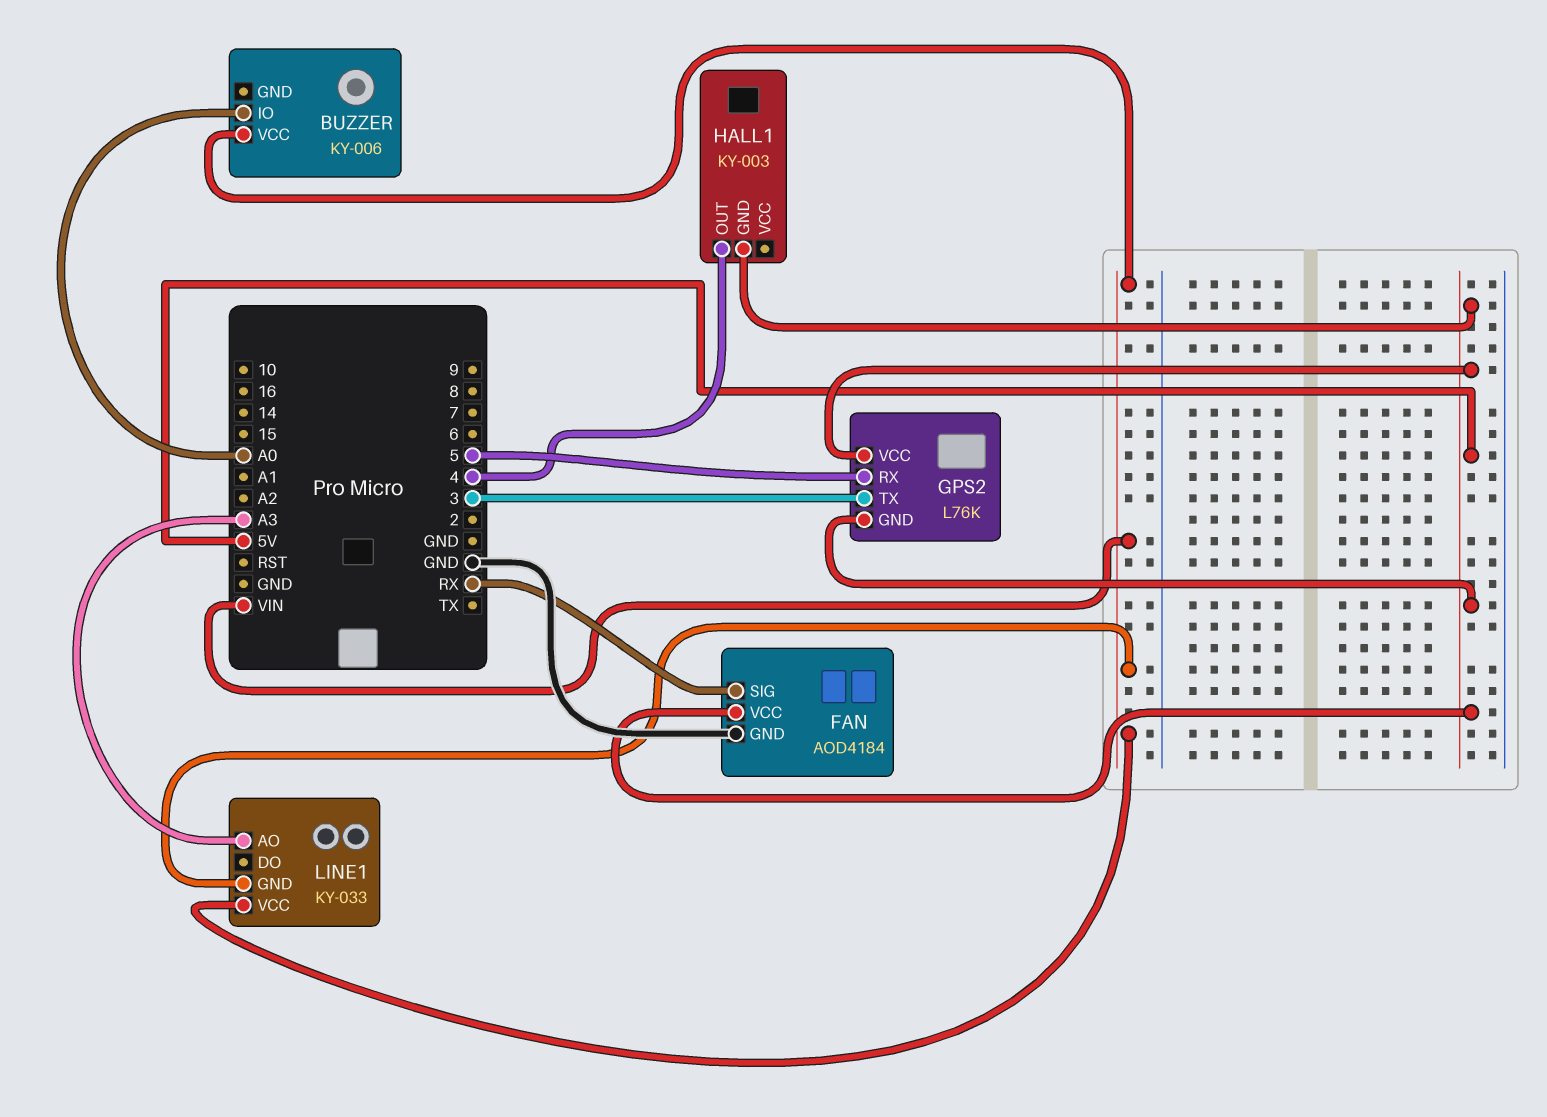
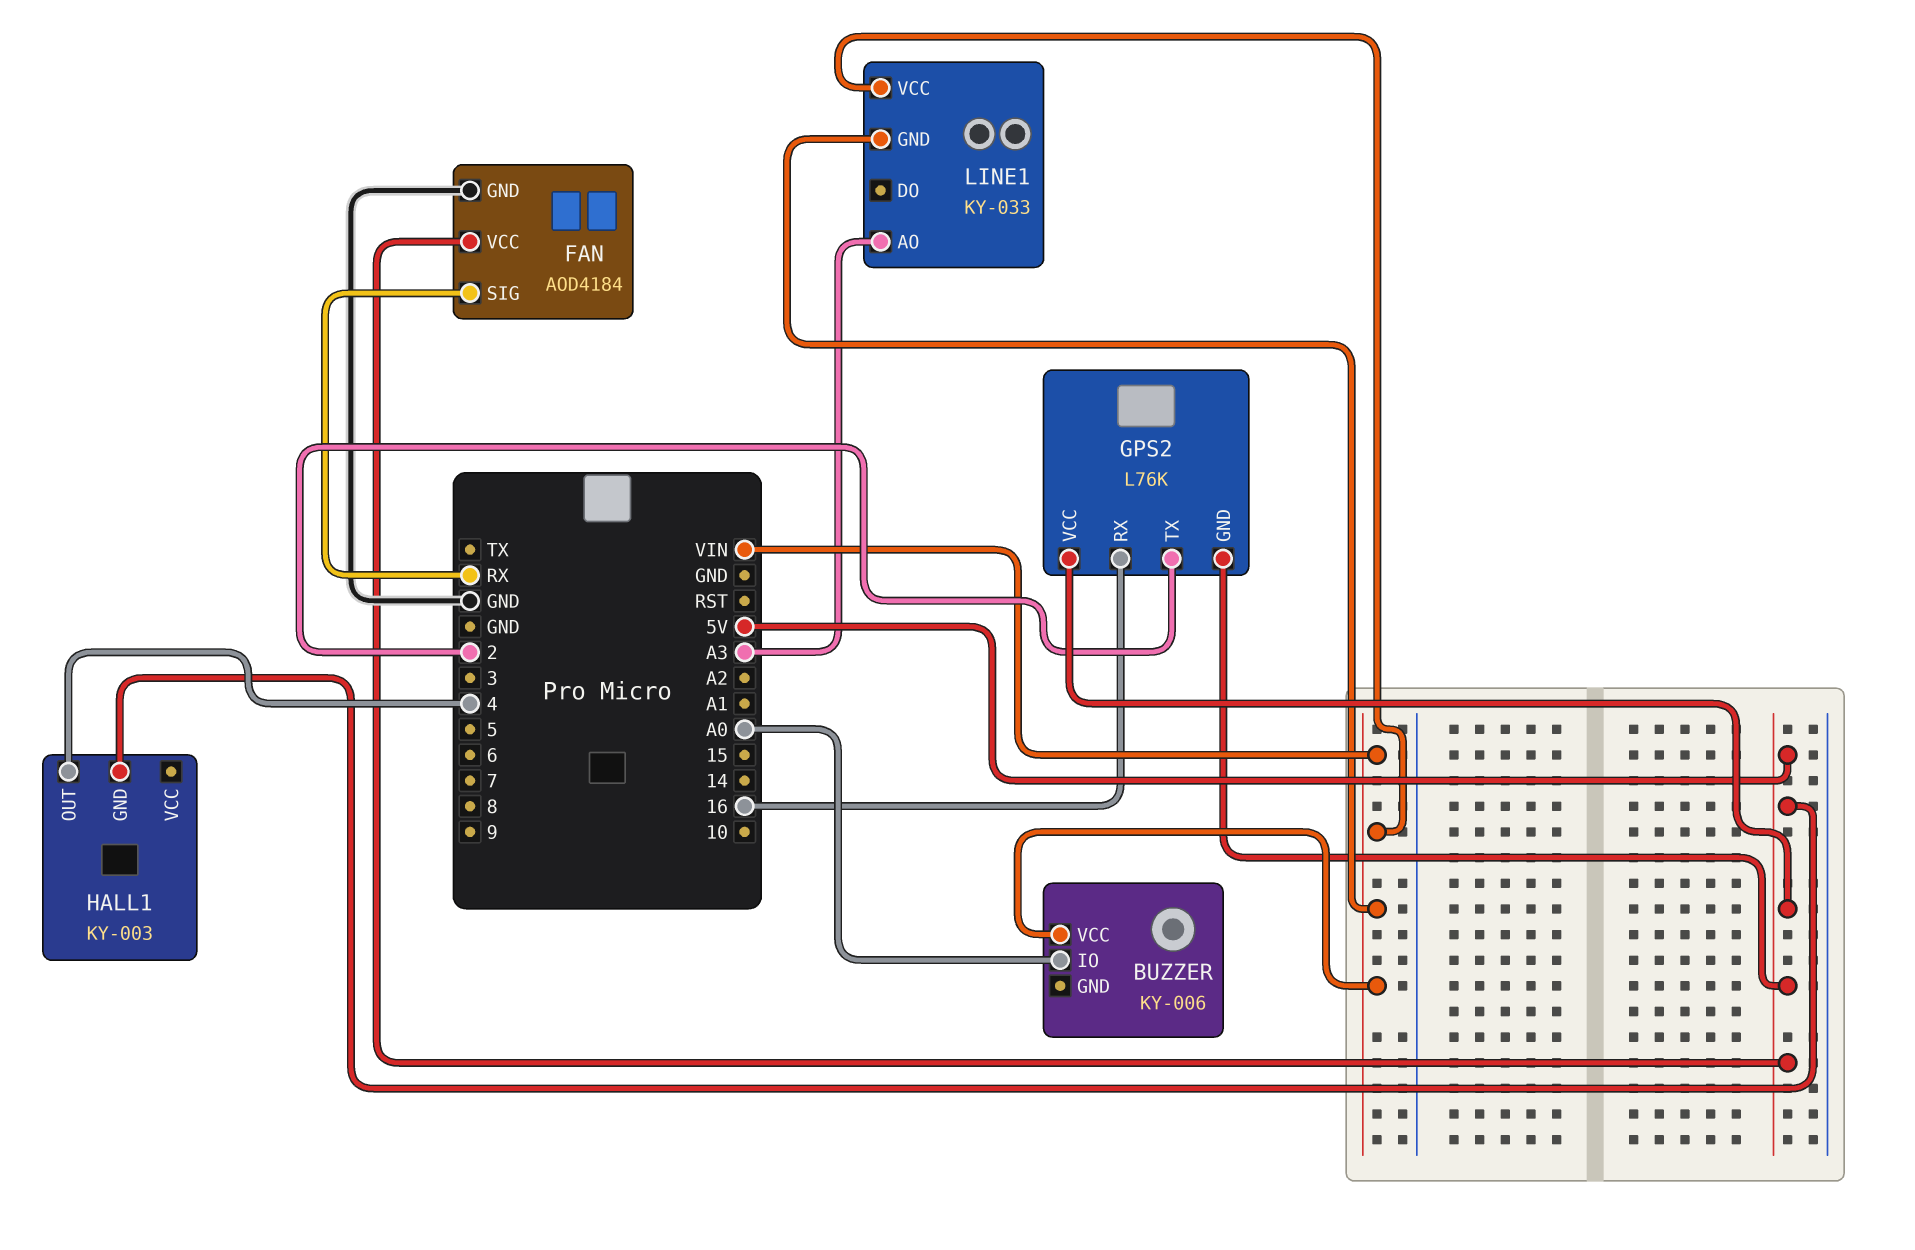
GPS2 pin RX: 5 -> 16
GPS2 pin TX: 3 -> 2

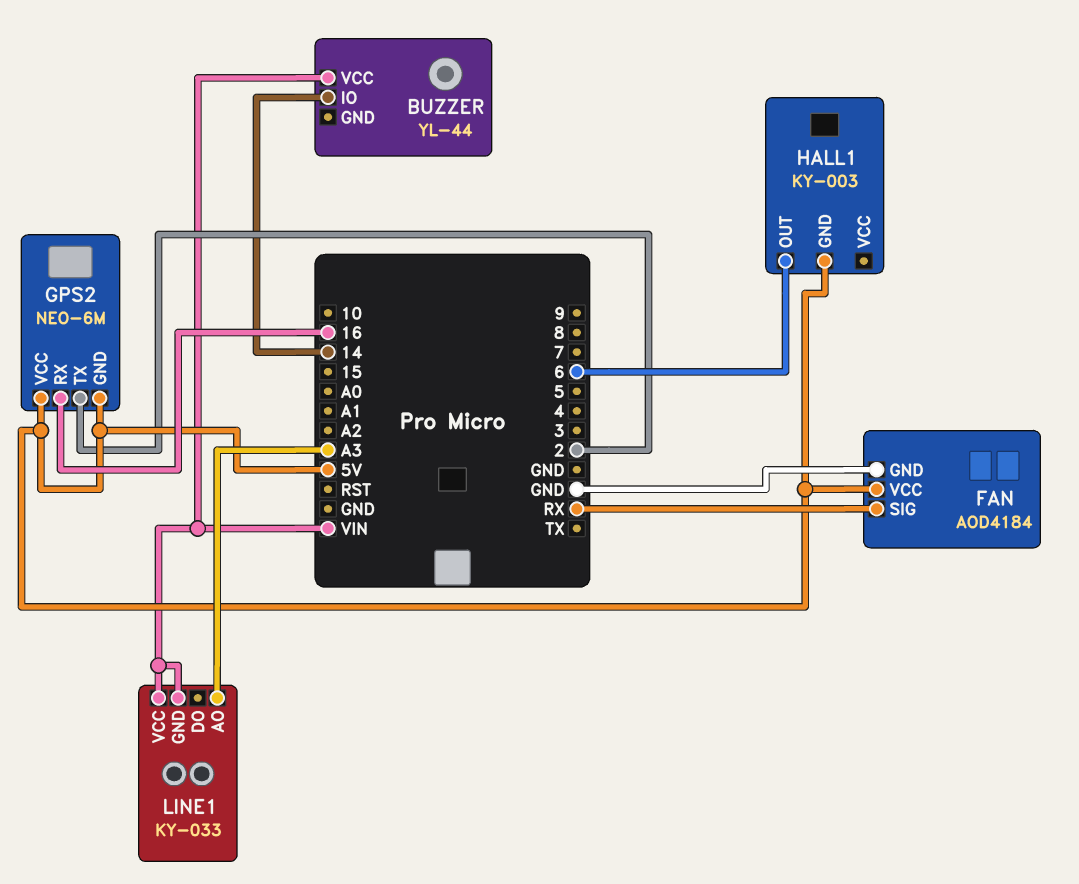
BUZZER: KY-006 -> YL-44
BUZZER pin IO: A0 -> 14
GPS2: L76K -> NEO-6M
HALL1 pin OUT: 4 -> 6

